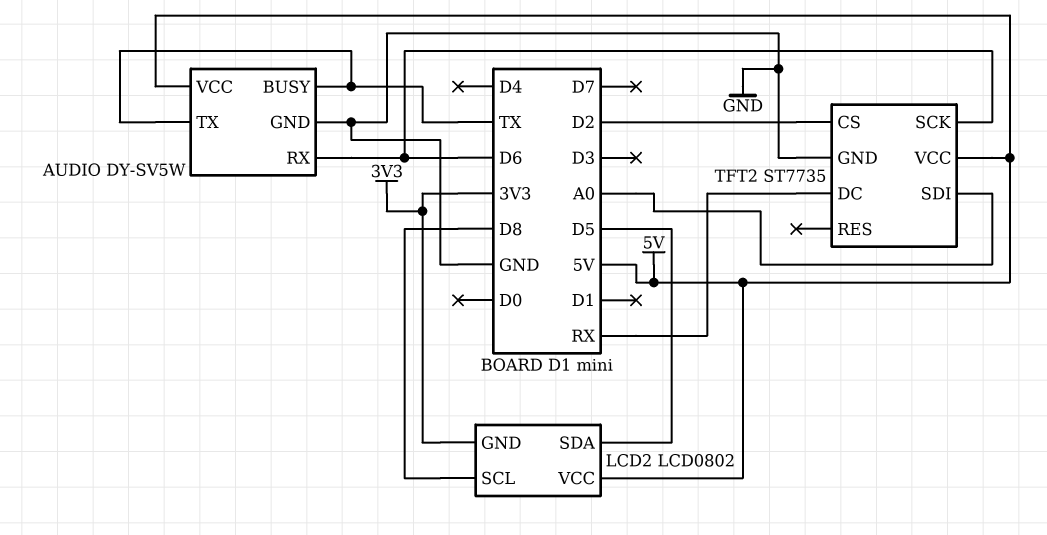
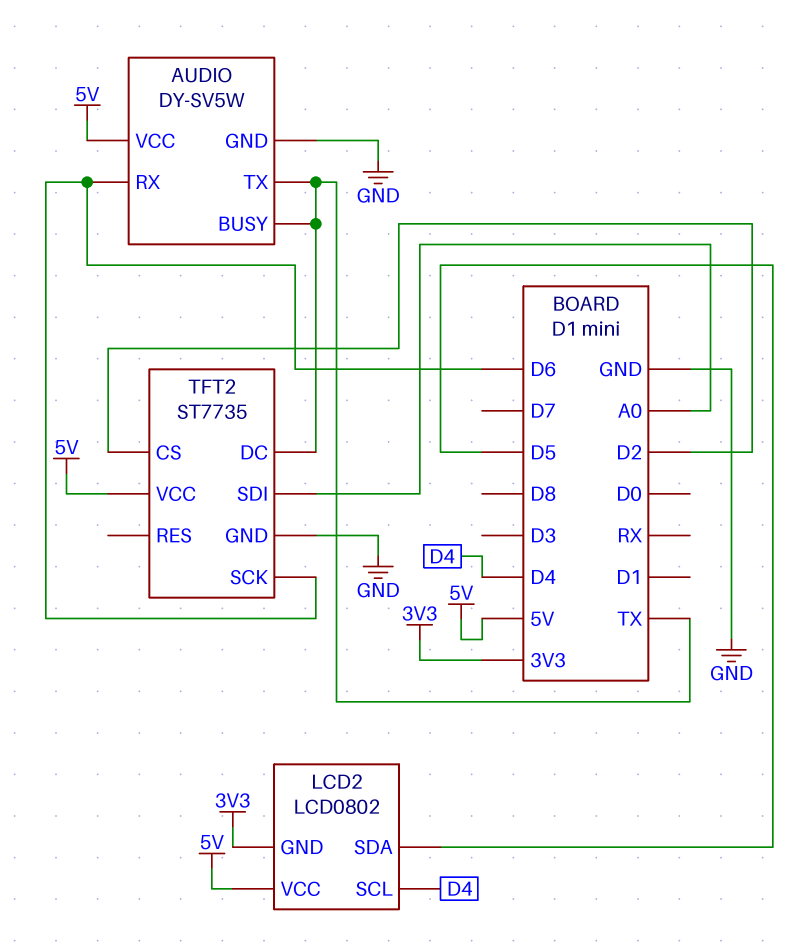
LCD2 pin SCL: D8 -> D4
TFT2 pin DC: RX -> TX

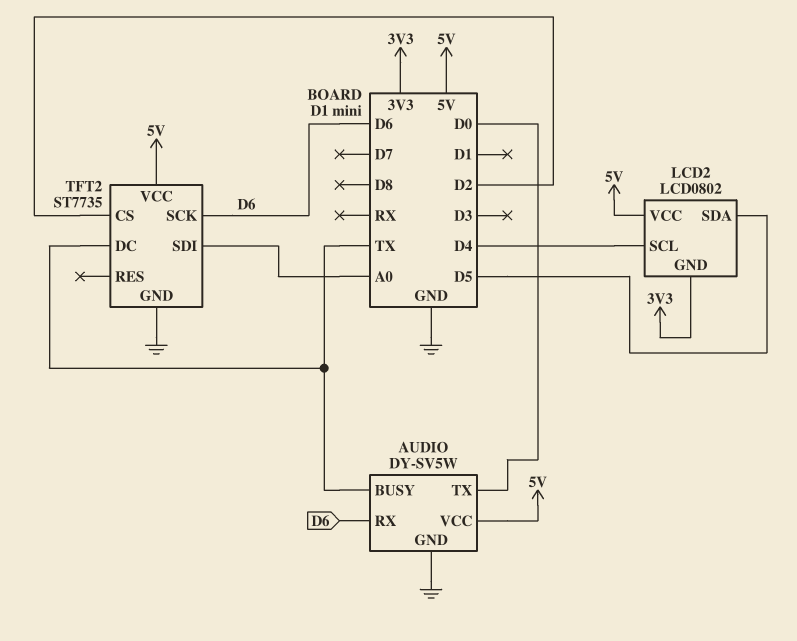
AUDIO pin TX: TX -> D0

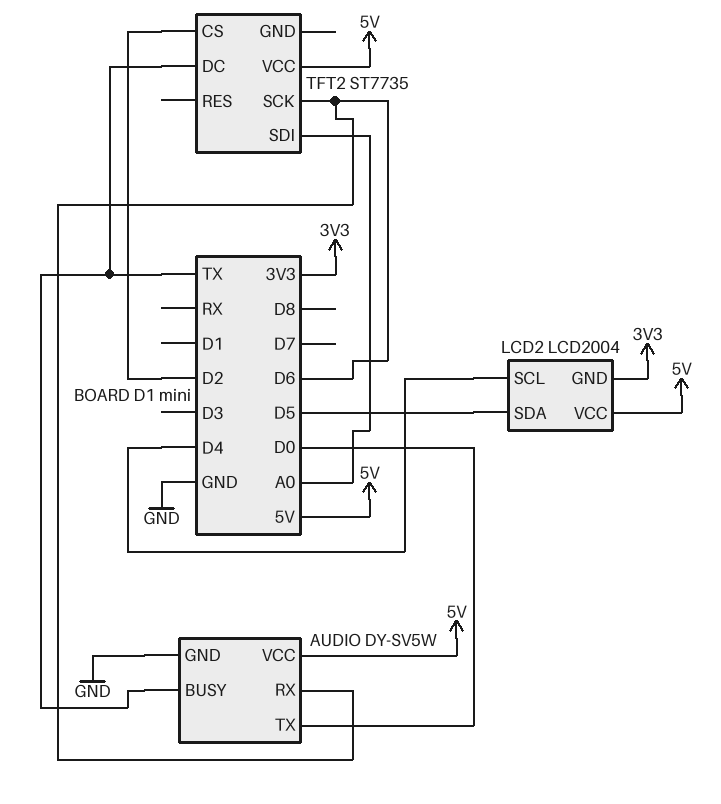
LCD2: LCD0802 -> LCD2004
TFT2 pin GND: GND -> none

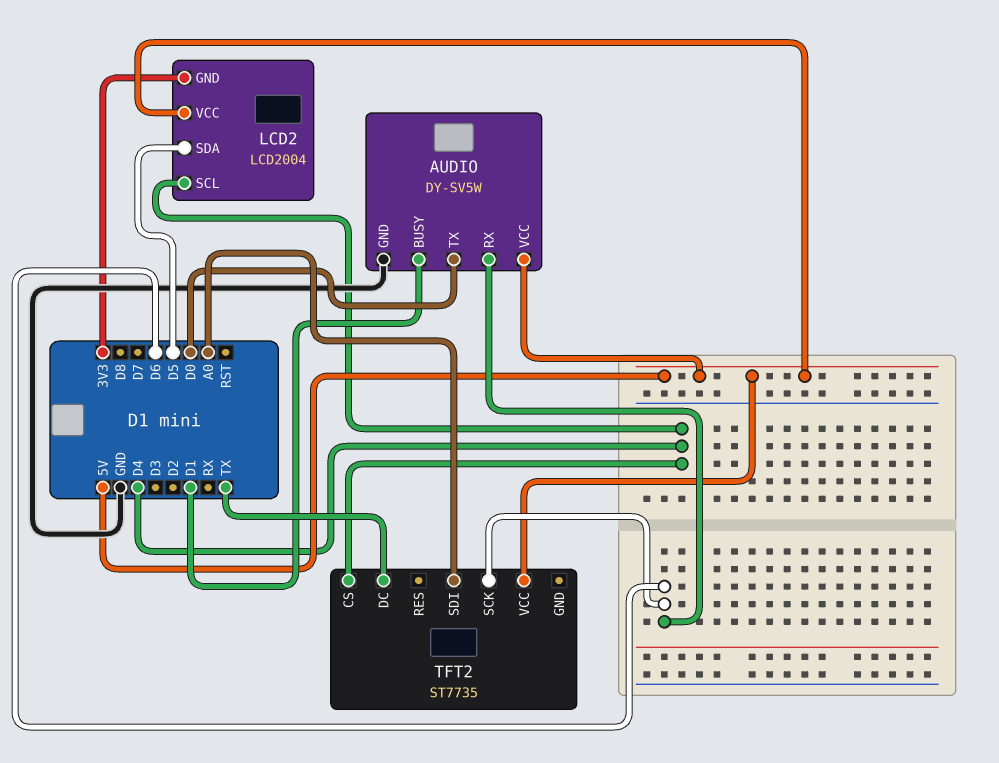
AUDIO pin BUSY: TX -> D1
TFT2 pin CS: D2 -> D4

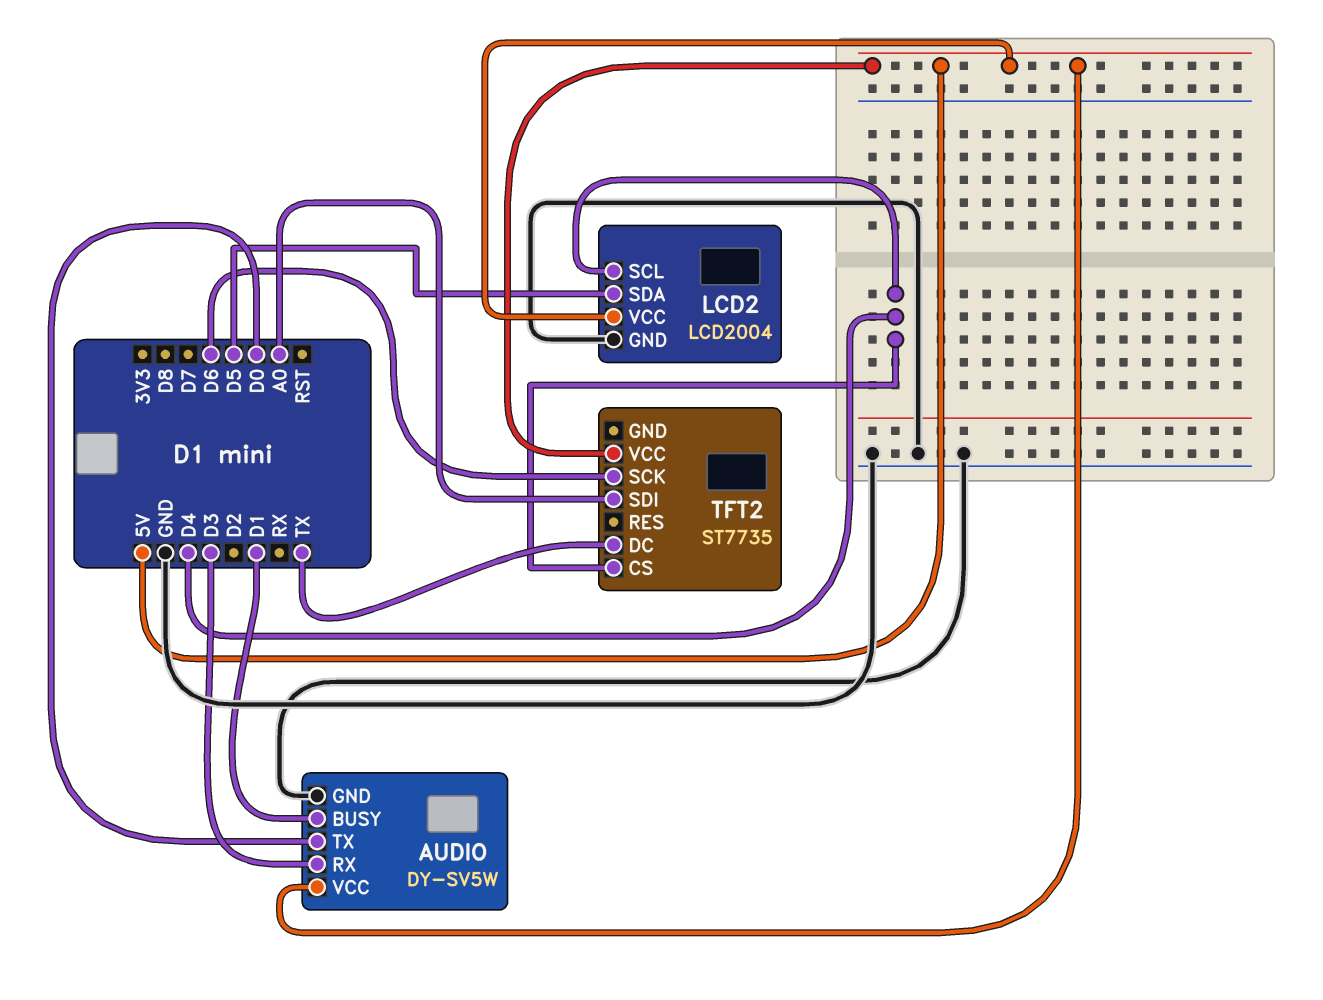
AUDIO pin RX: D6 -> D3
LCD2 pin GND: 3V3 -> GND

